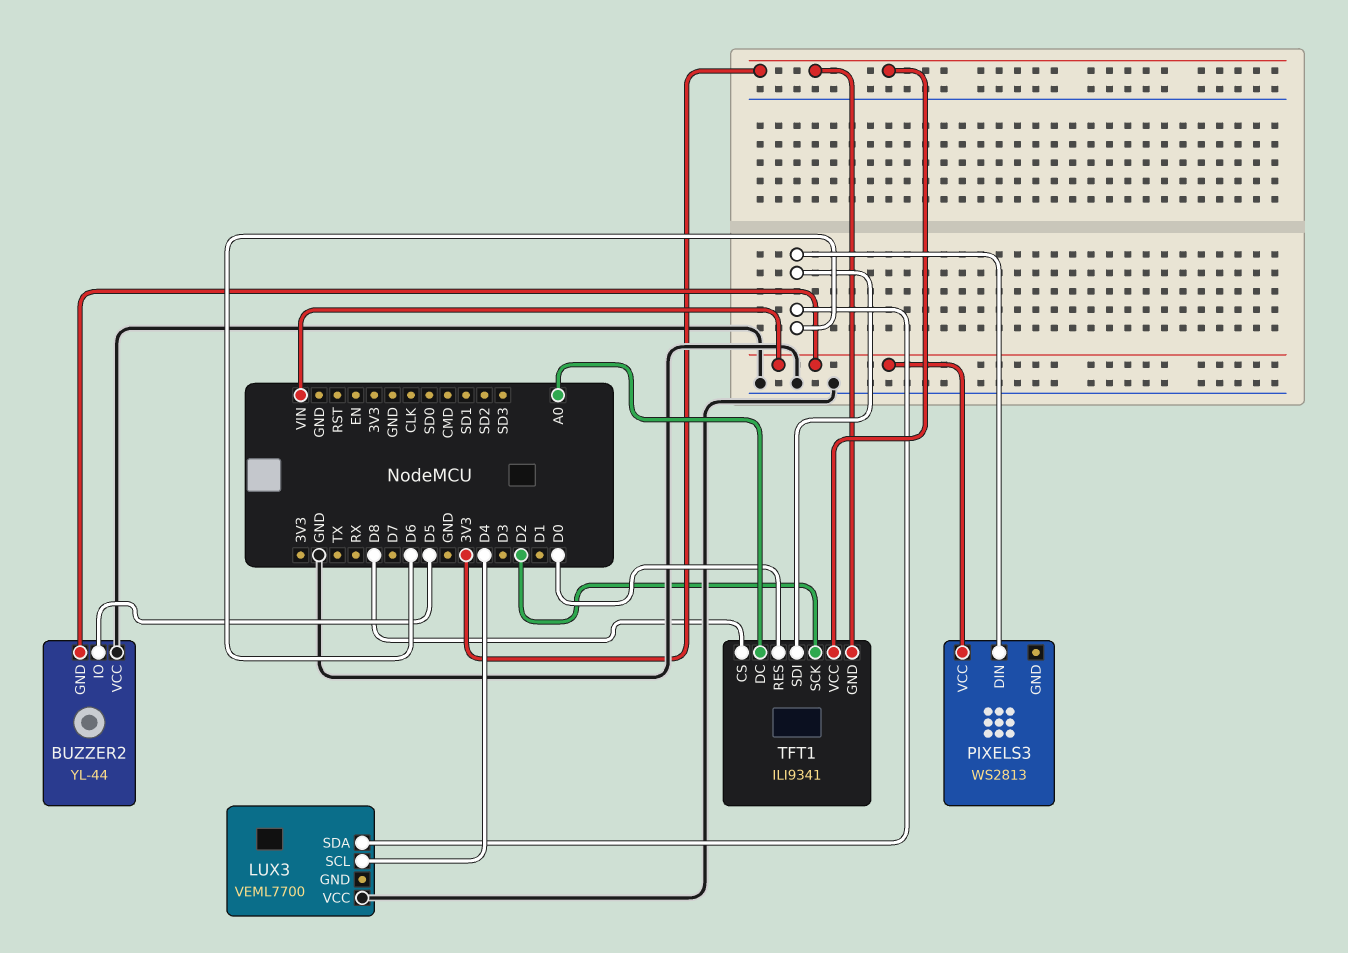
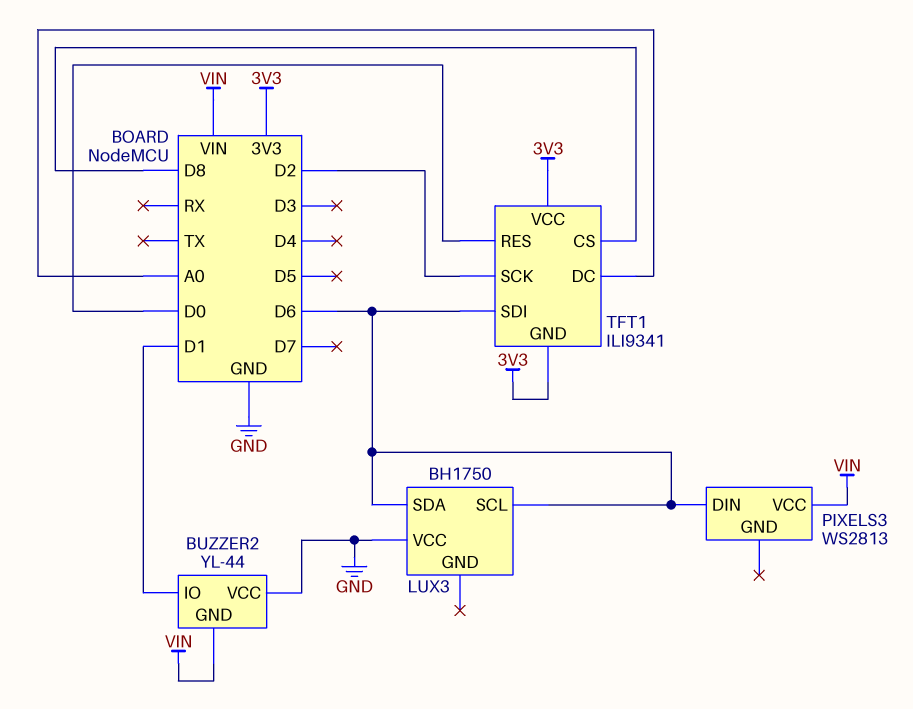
BUZZER2 pin IO: D5 -> D1
LUX3: VEML7700 -> BH1750
LUX3 pin SCL: D4 -> D6

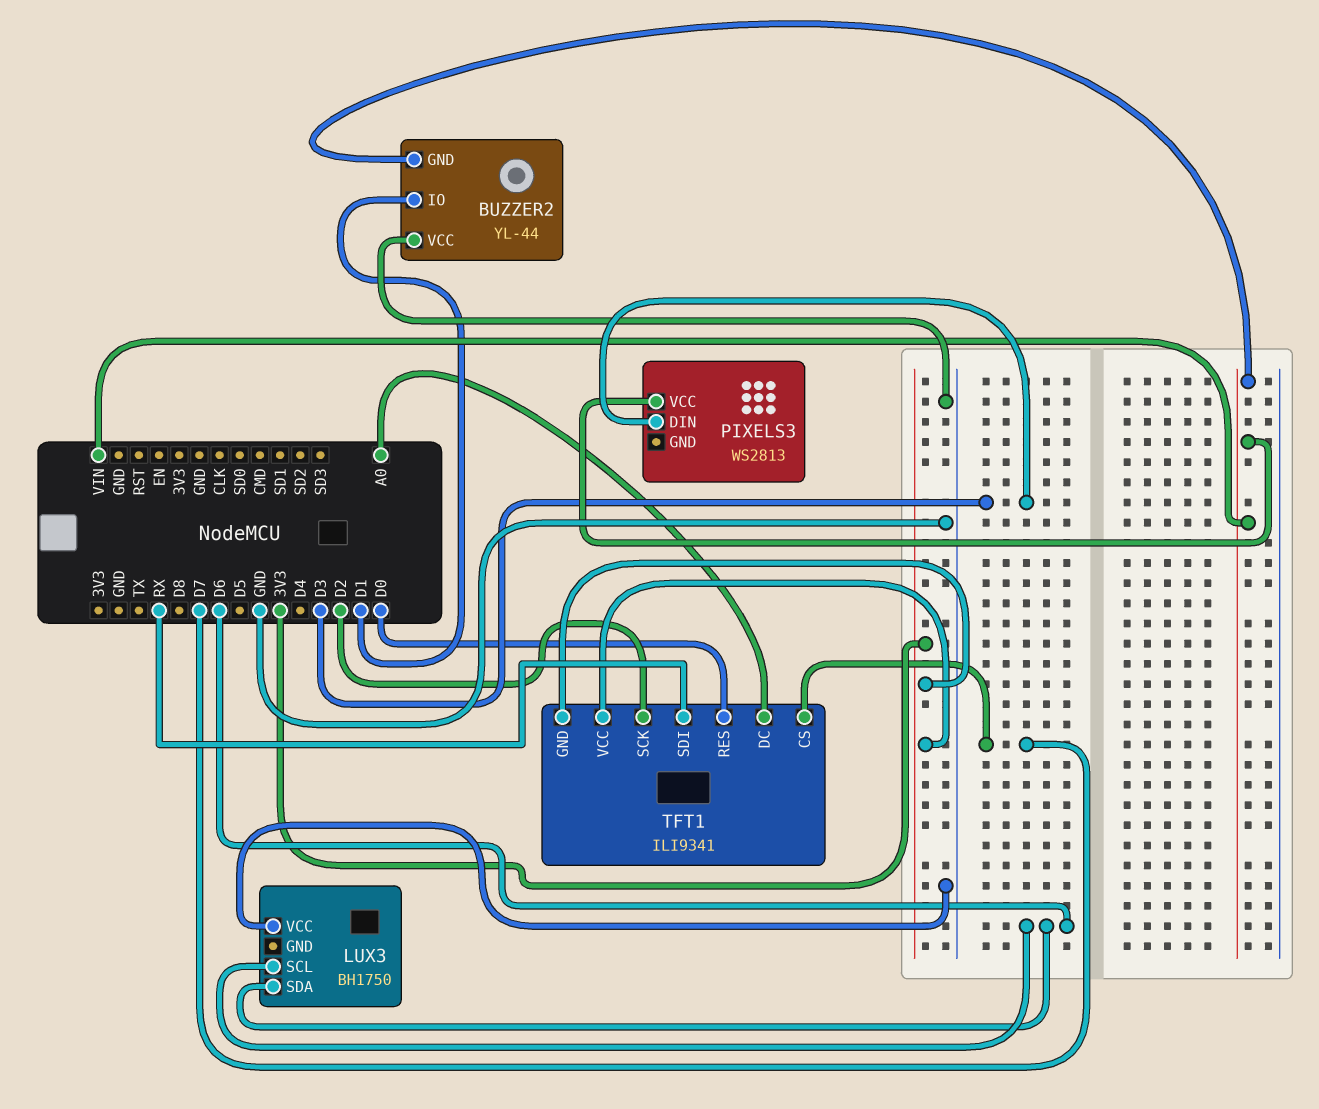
PIXELS3 pin DIN: D6 -> D3
TFT1 pin CS: D8 -> D7
TFT1 pin SDI: D6 -> RX

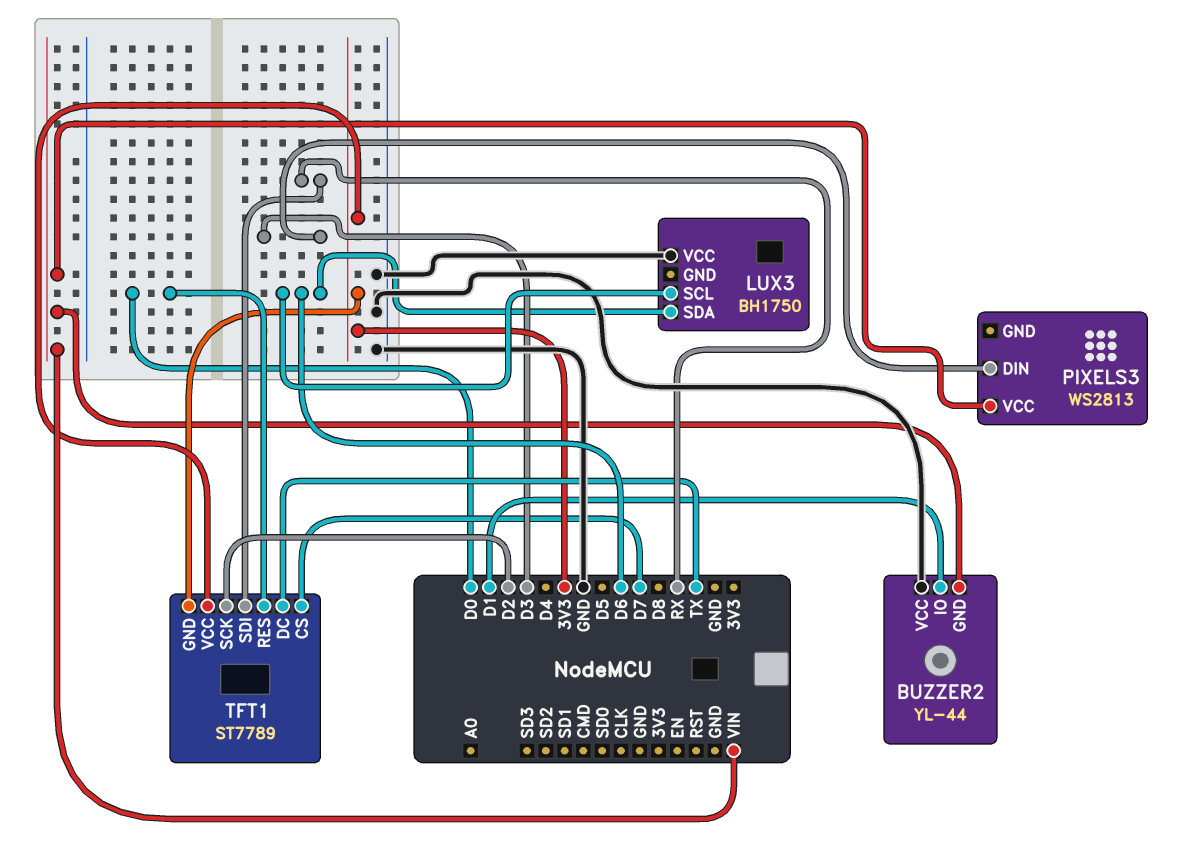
TFT1: ILI9341 -> ST7789
TFT1 pin DC: A0 -> TX

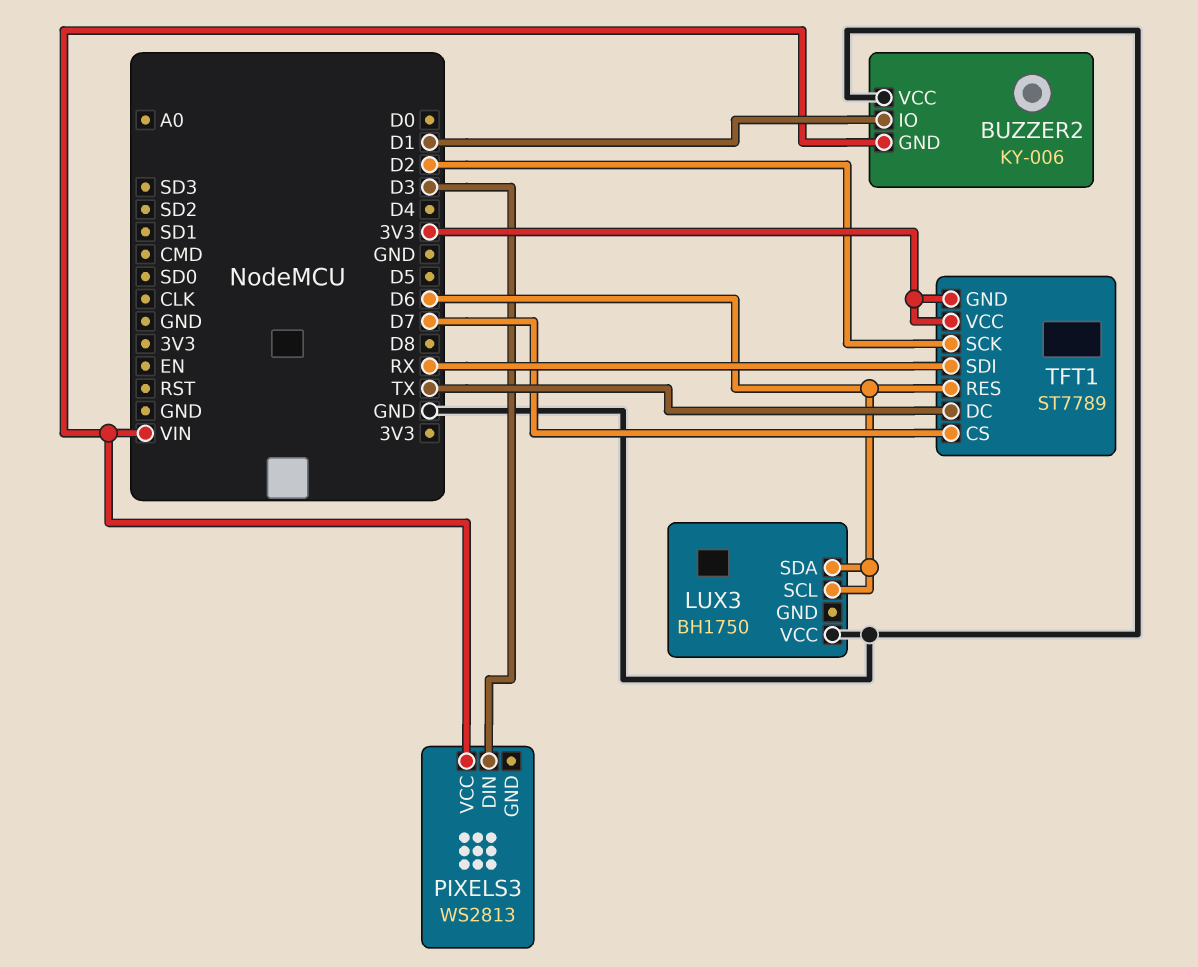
BUZZER2: YL-44 -> KY-006
TFT1 pin RES: D0 -> D6

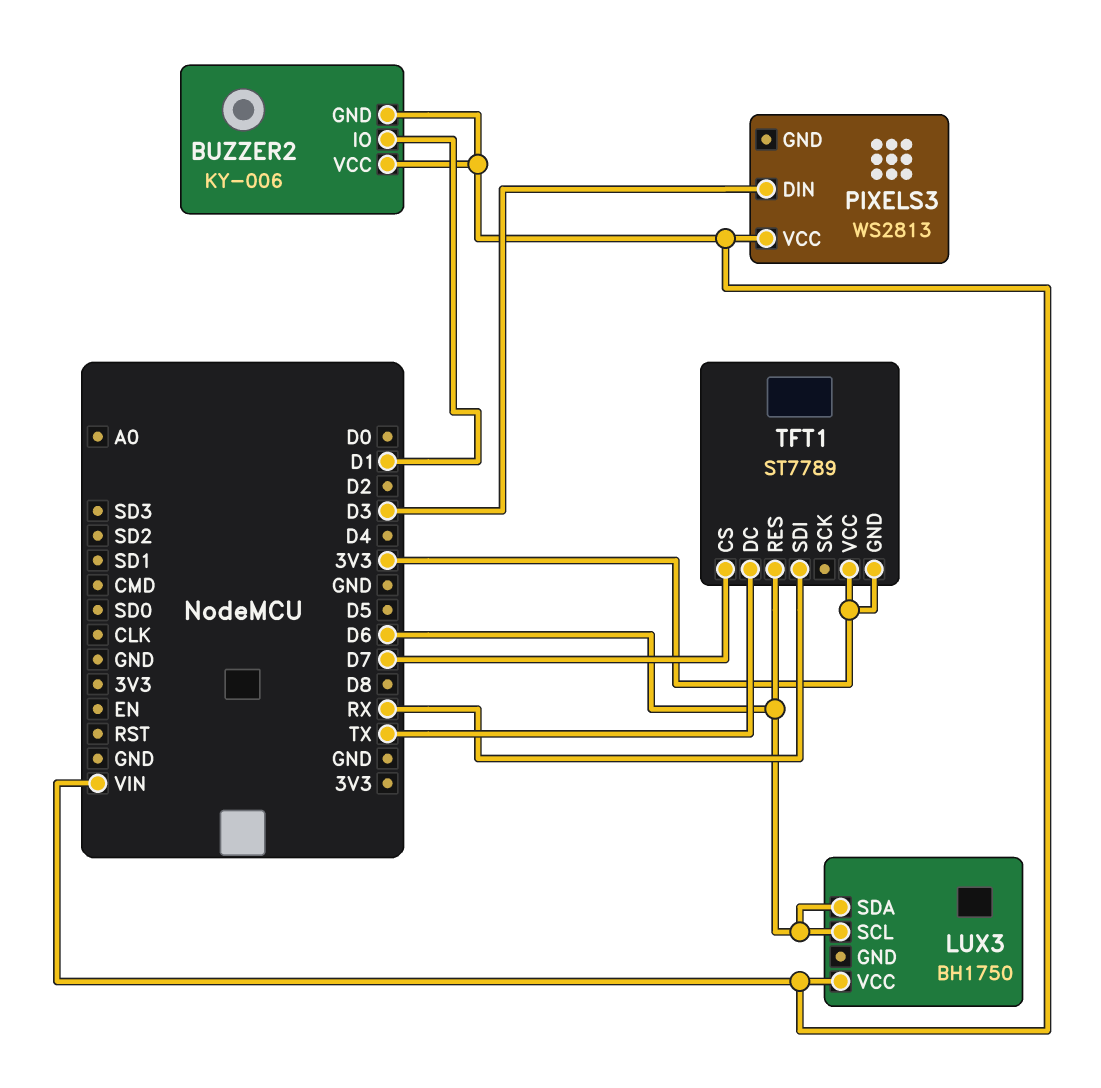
BUZZER2 pin VCC: GND -> VIN
LUX3 pin VCC: GND -> VIN
TFT1 pin SCK: D2 -> none

